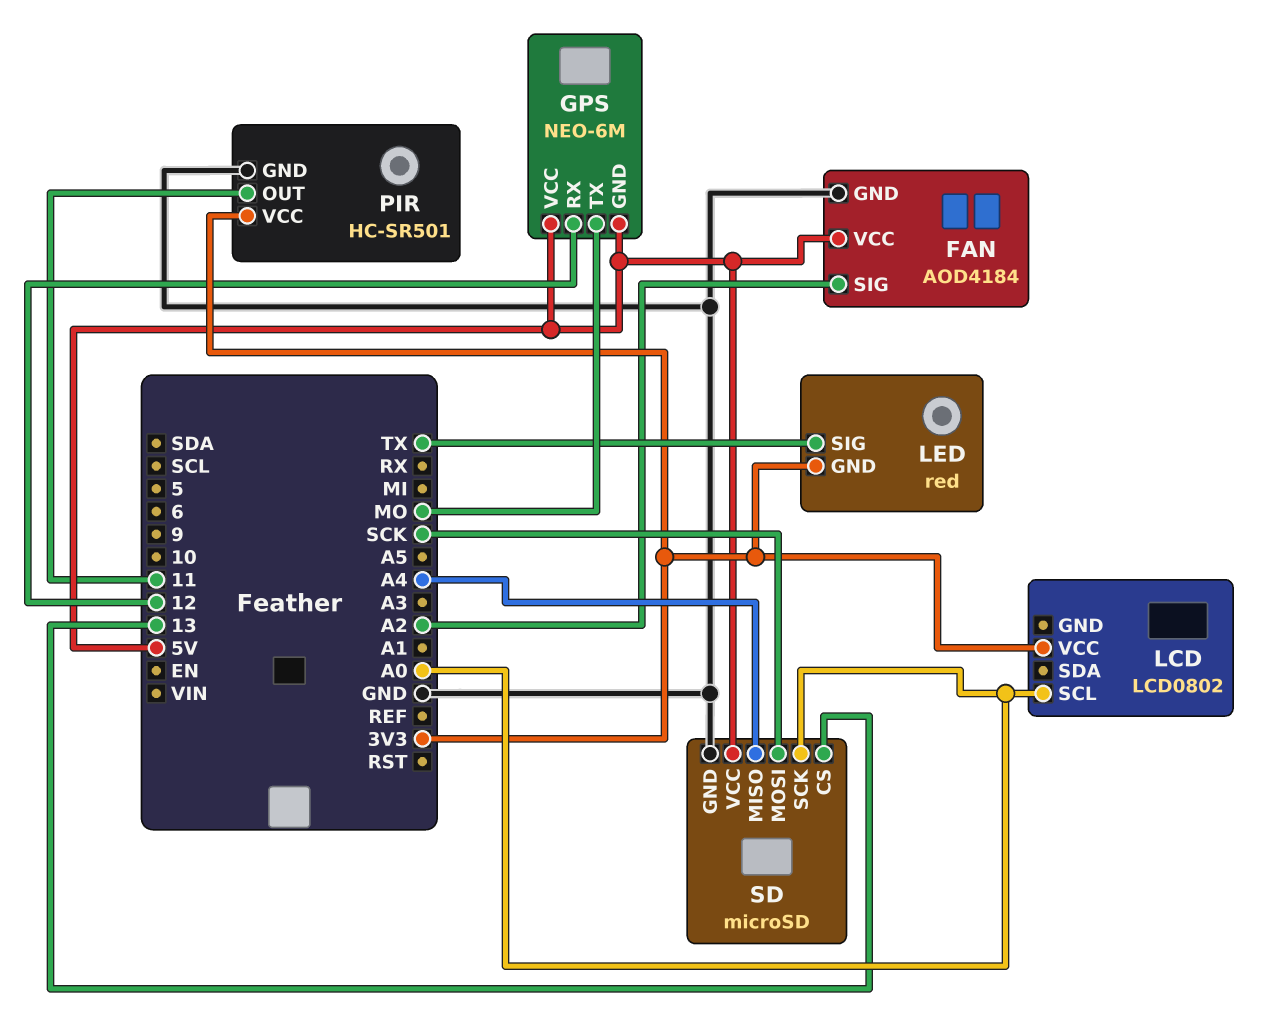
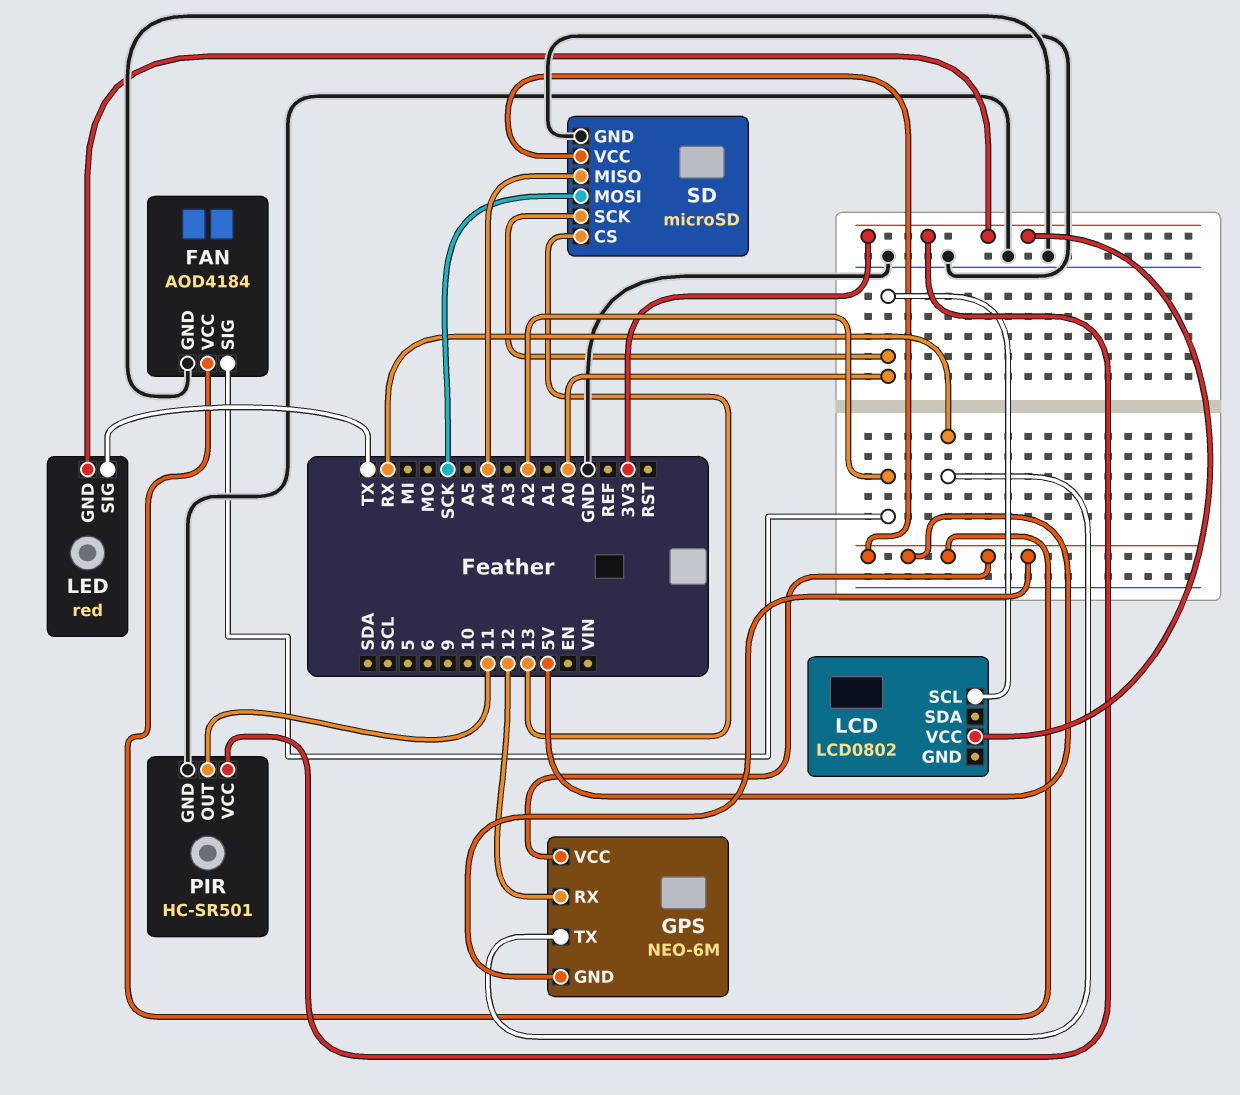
GPS pin TX: MO -> RX

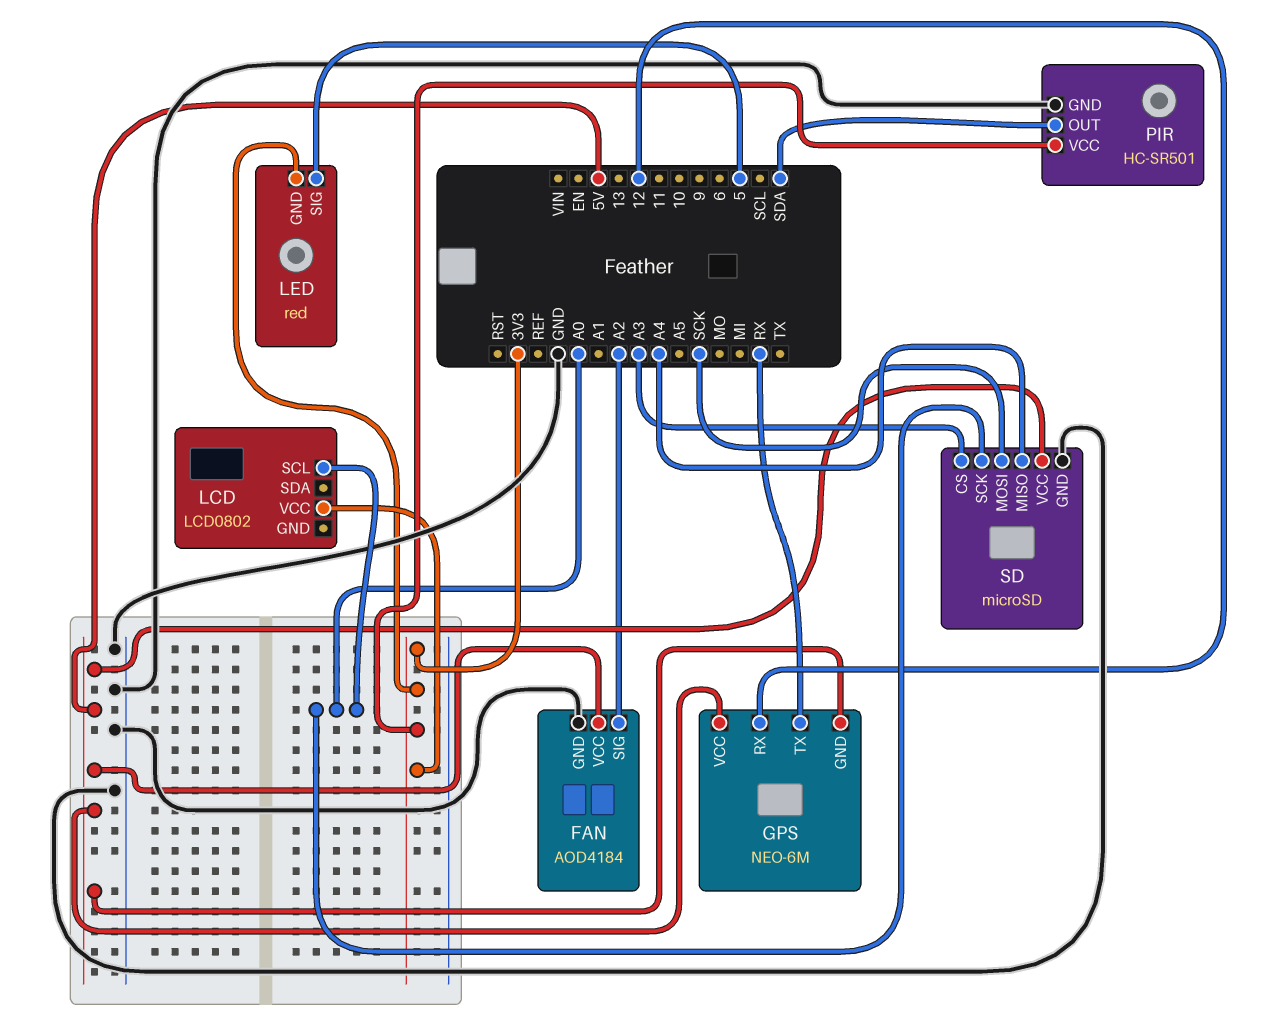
LED pin SIG: TX -> 5
PIR pin OUT: 11 -> SDA
SD pin CS: 13 -> A3

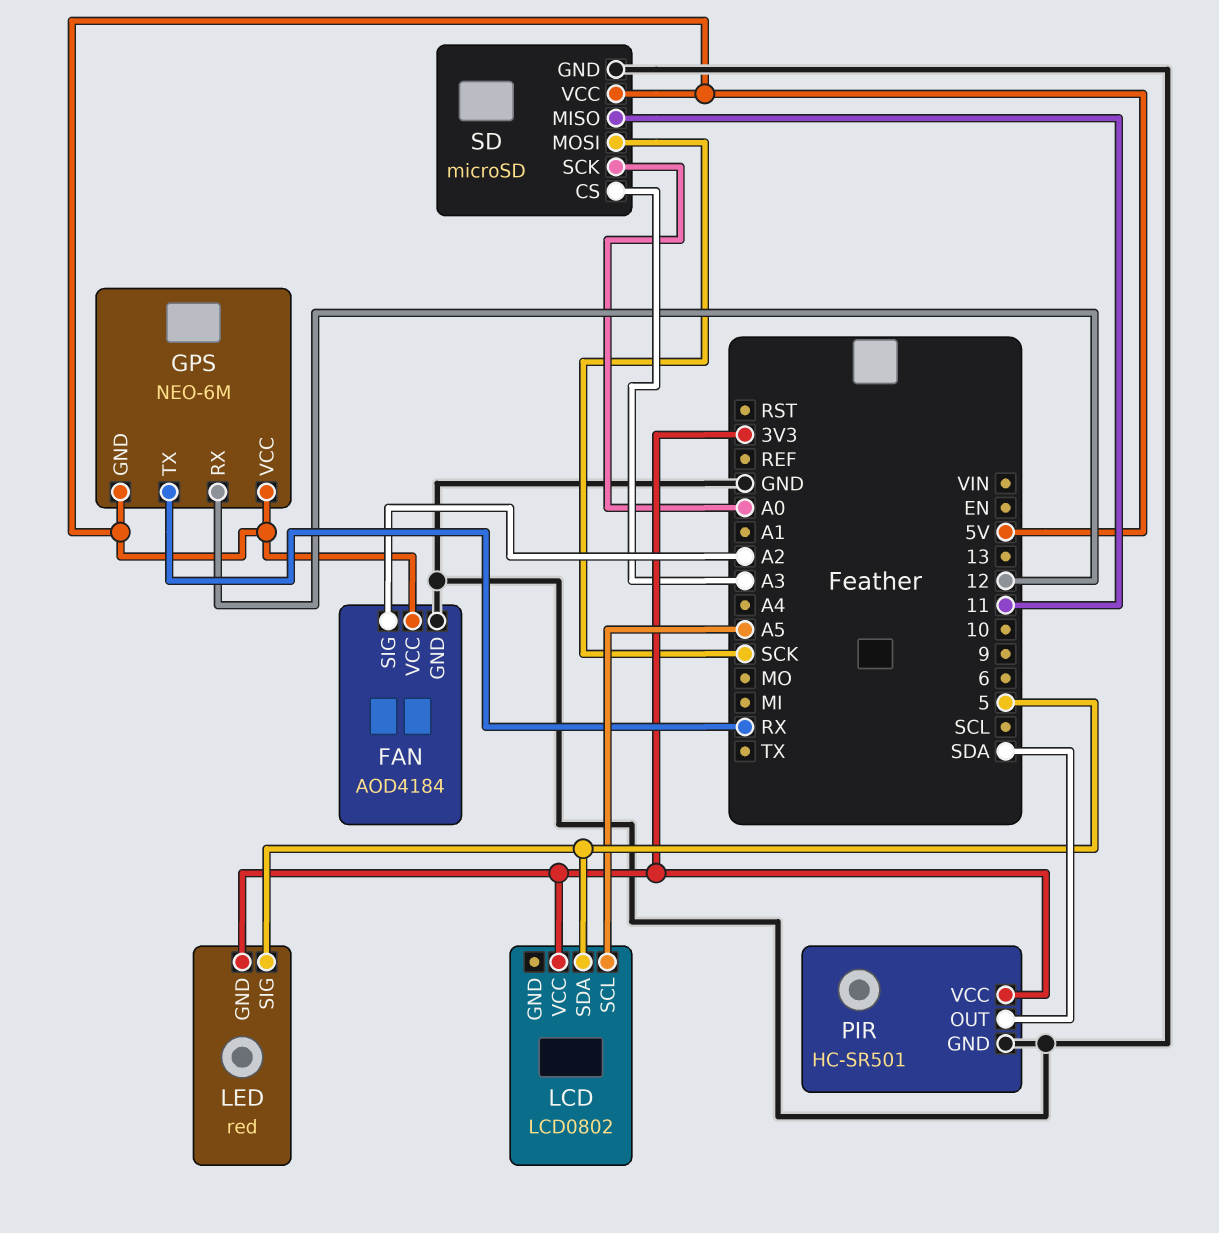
LCD pin SCL: A0 -> A5
LCD pin SDA: none -> 5
SD pin MISO: A4 -> 11

